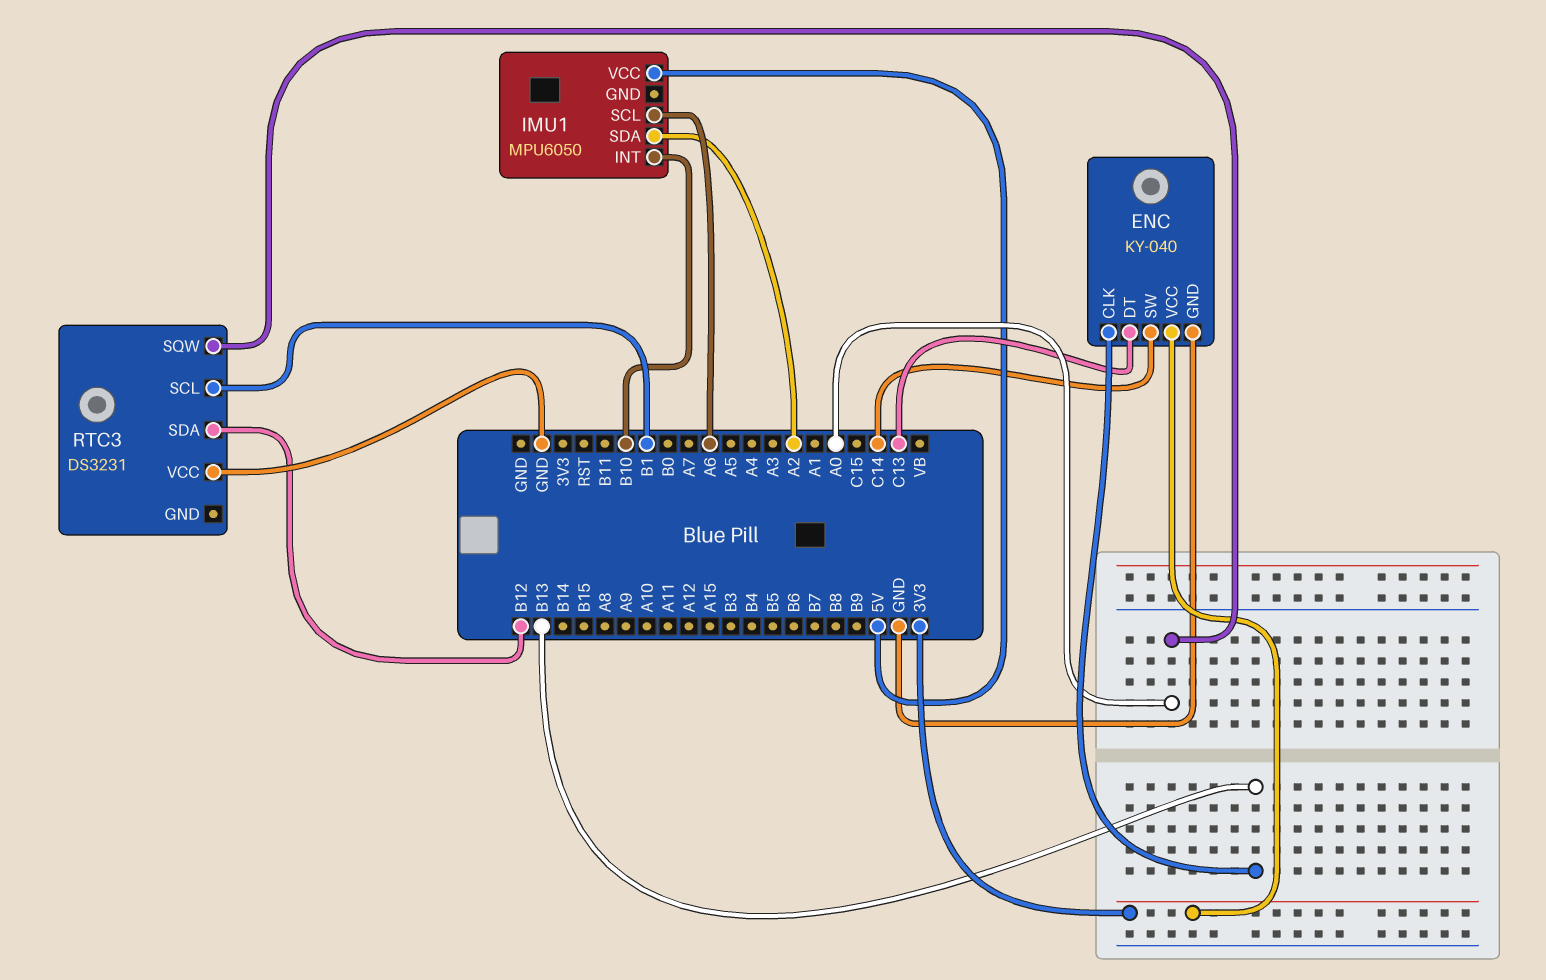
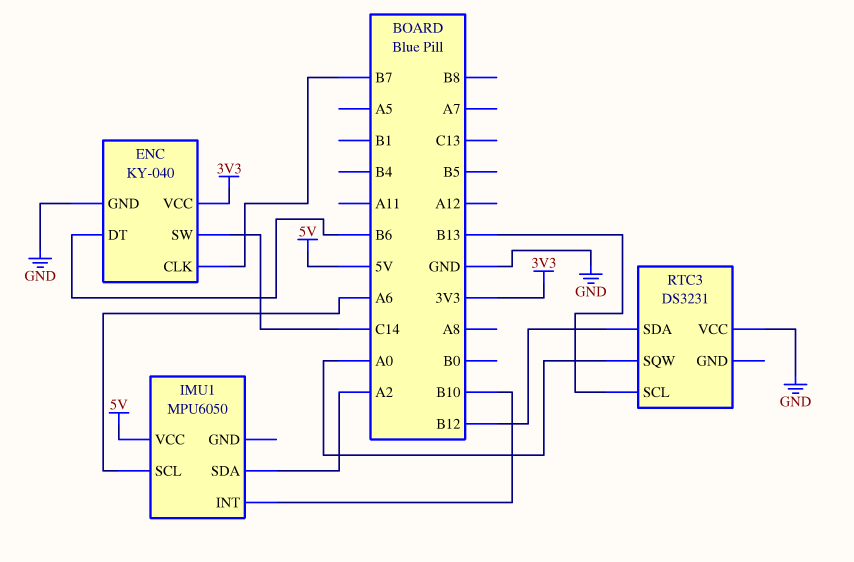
ENC pin CLK: B13 -> B7
ENC pin DT: C13 -> B6
RTC3 pin SCL: B1 -> B13

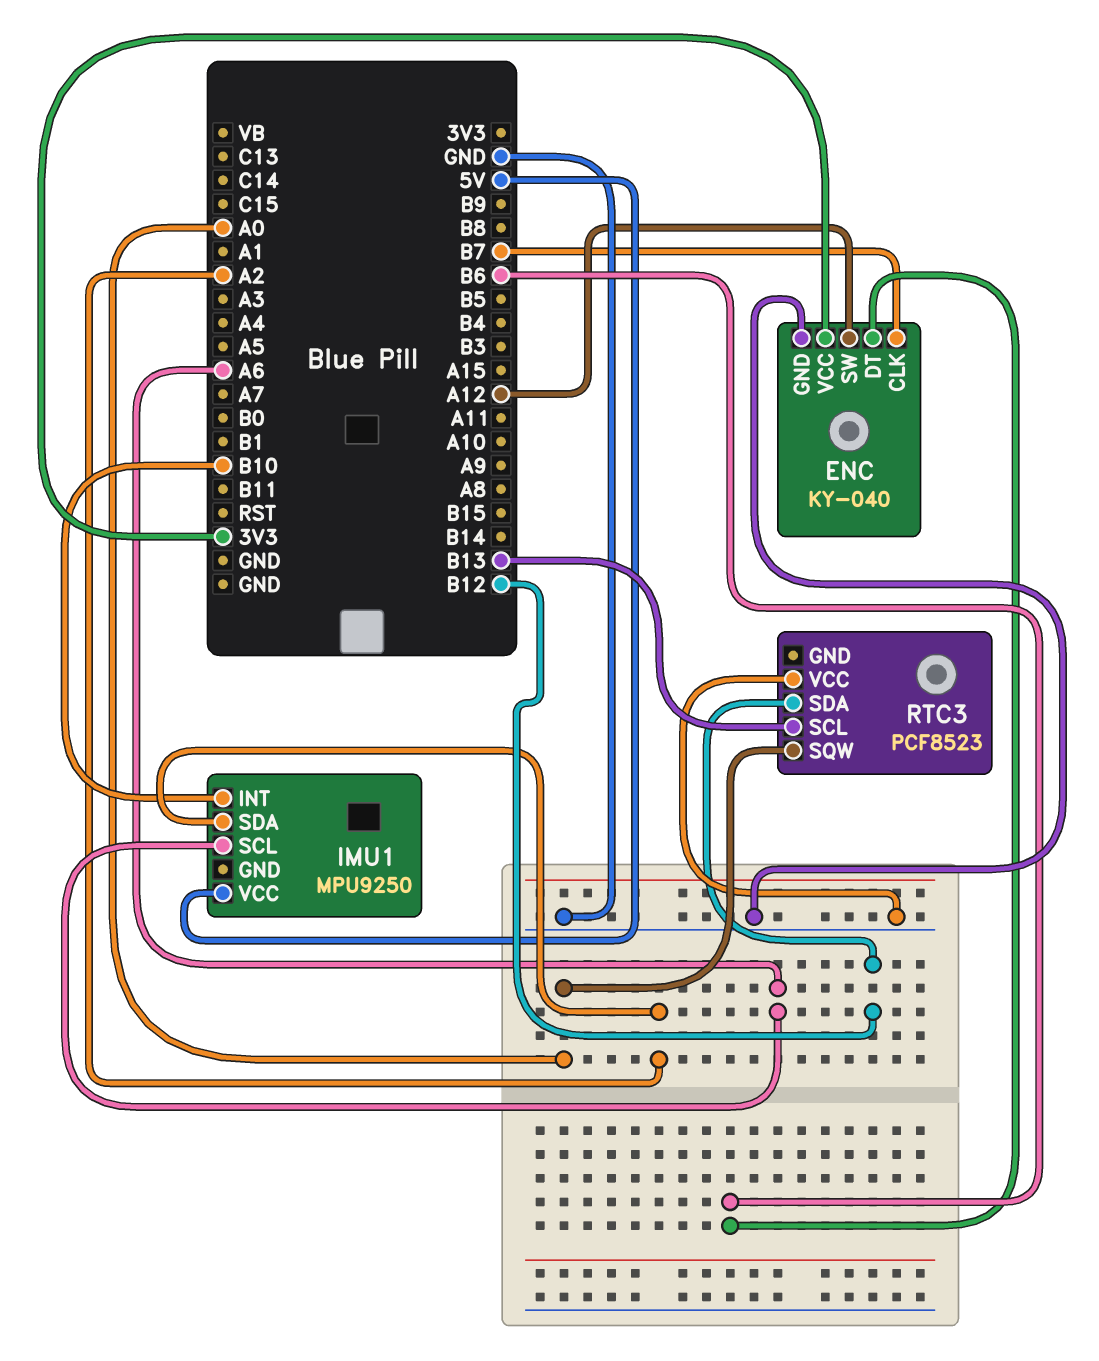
ENC pin SW: C14 -> A12
IMU1: MPU6050 -> MPU9250
RTC3: DS3231 -> PCF8523

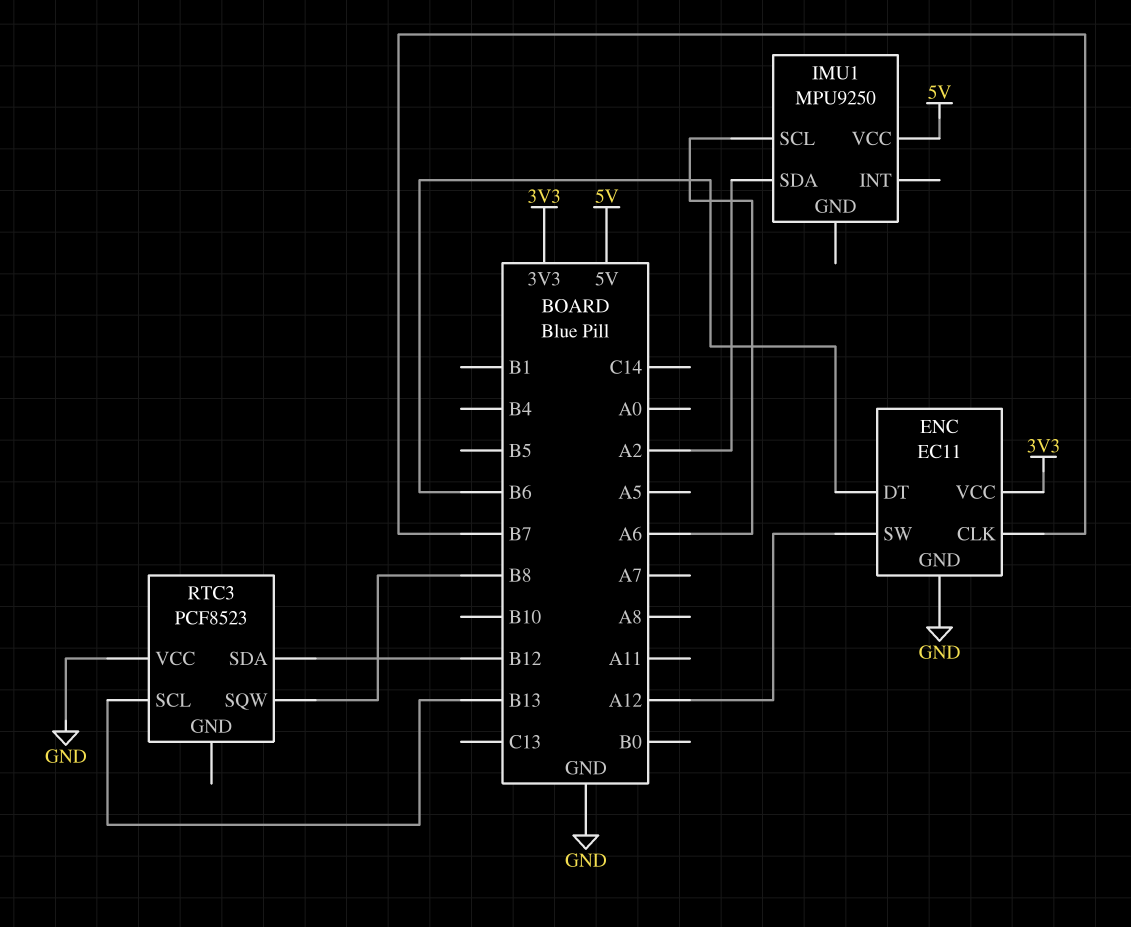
ENC: KY-040 -> EC11
IMU1 pin INT: B10 -> none
RTC3 pin SQW: A0 -> B8

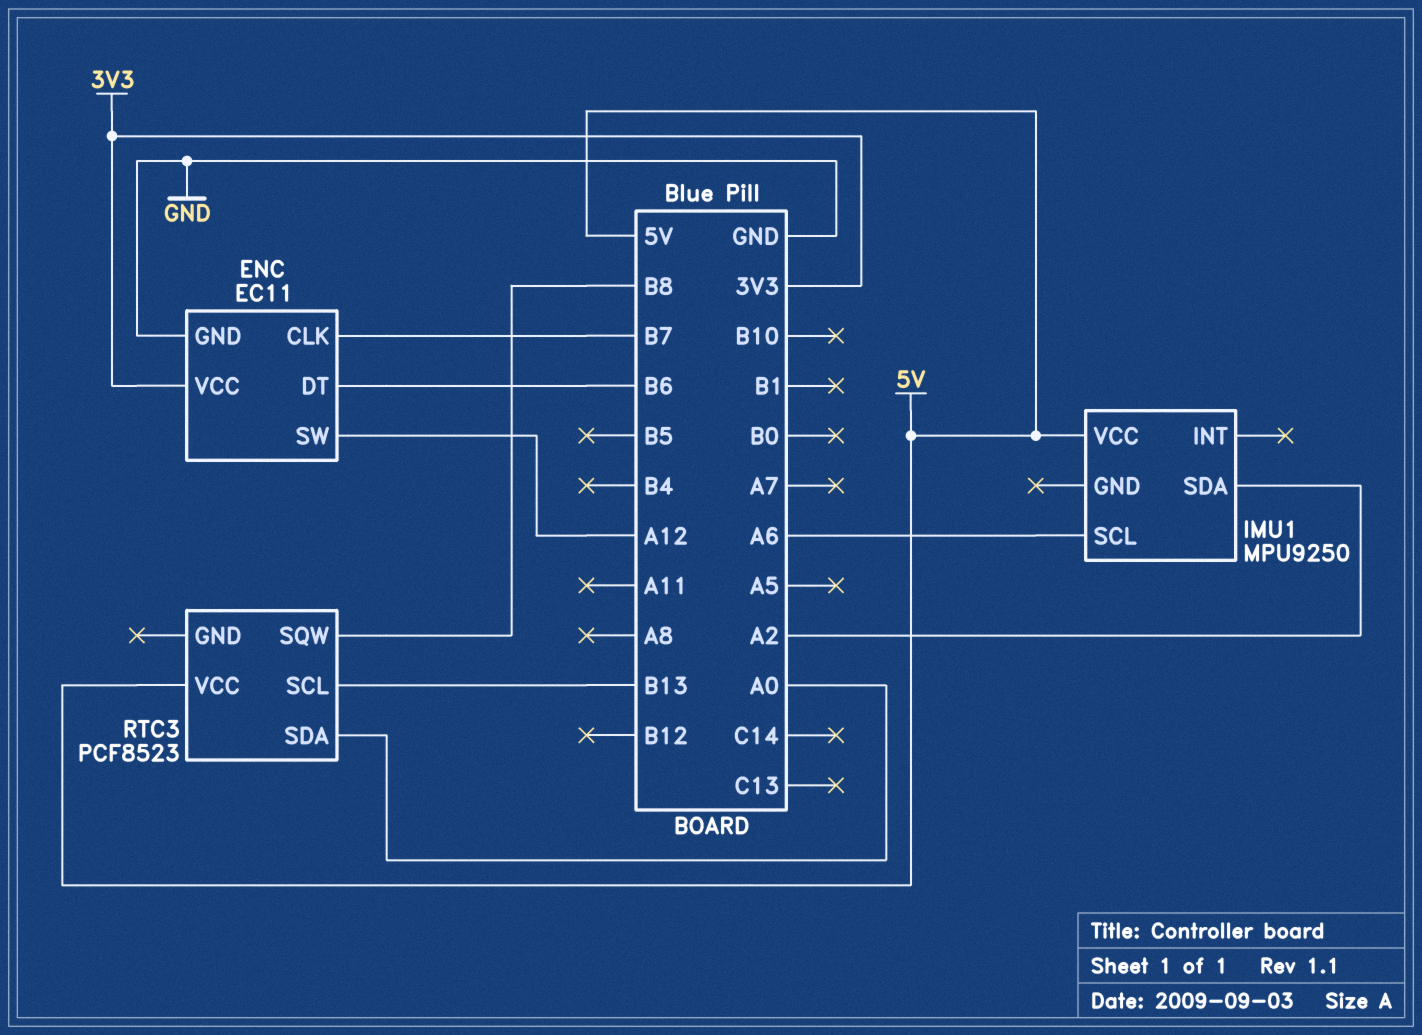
RTC3 pin SDA: B12 -> A0
RTC3 pin VCC: GND -> 5V

